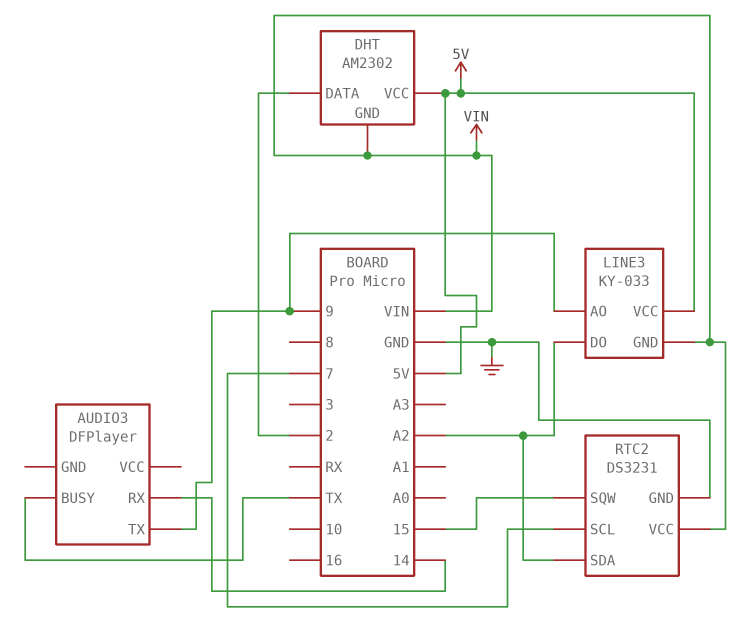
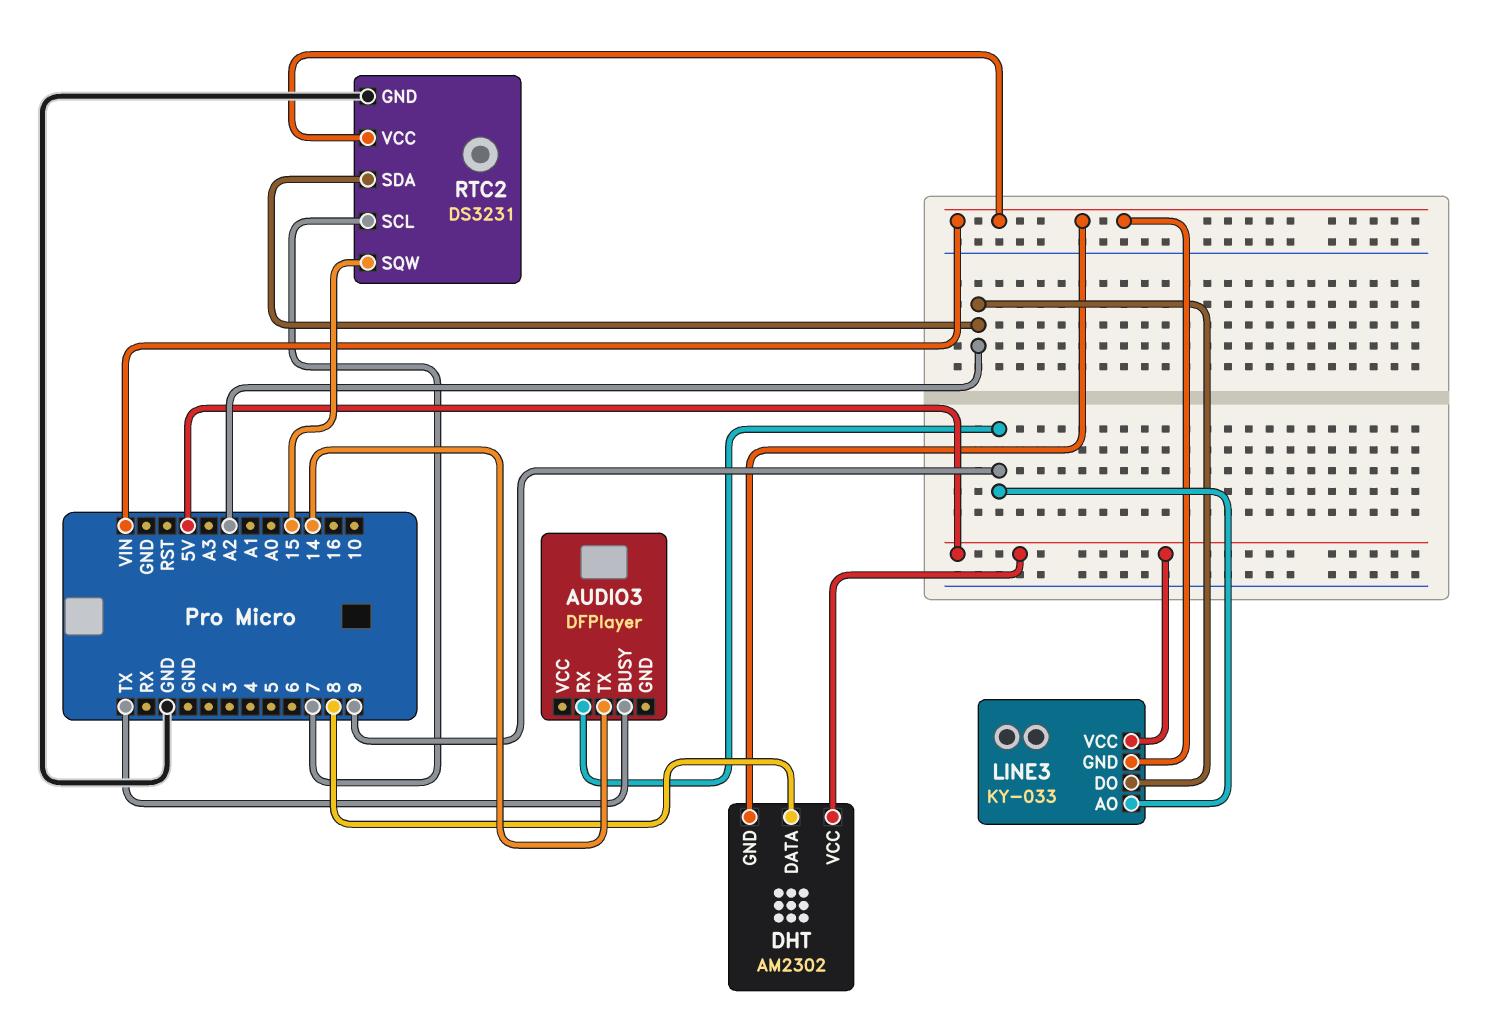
AUDIO3 pin RX: 14 -> 9
AUDIO3 pin TX: 9 -> 14
DHT pin DATA: 2 -> 8

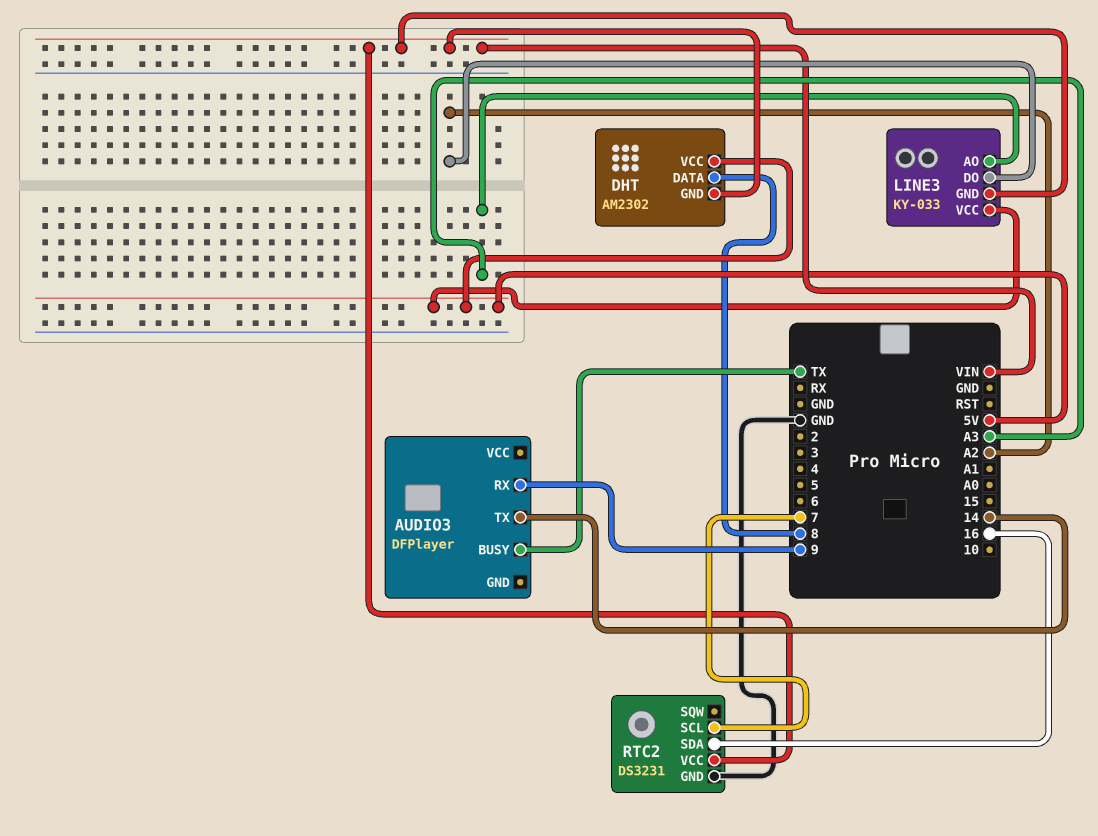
LINE3 pin AO: 9 -> A3
RTC2 pin SDA: A2 -> 16
RTC2 pin SQW: 15 -> none

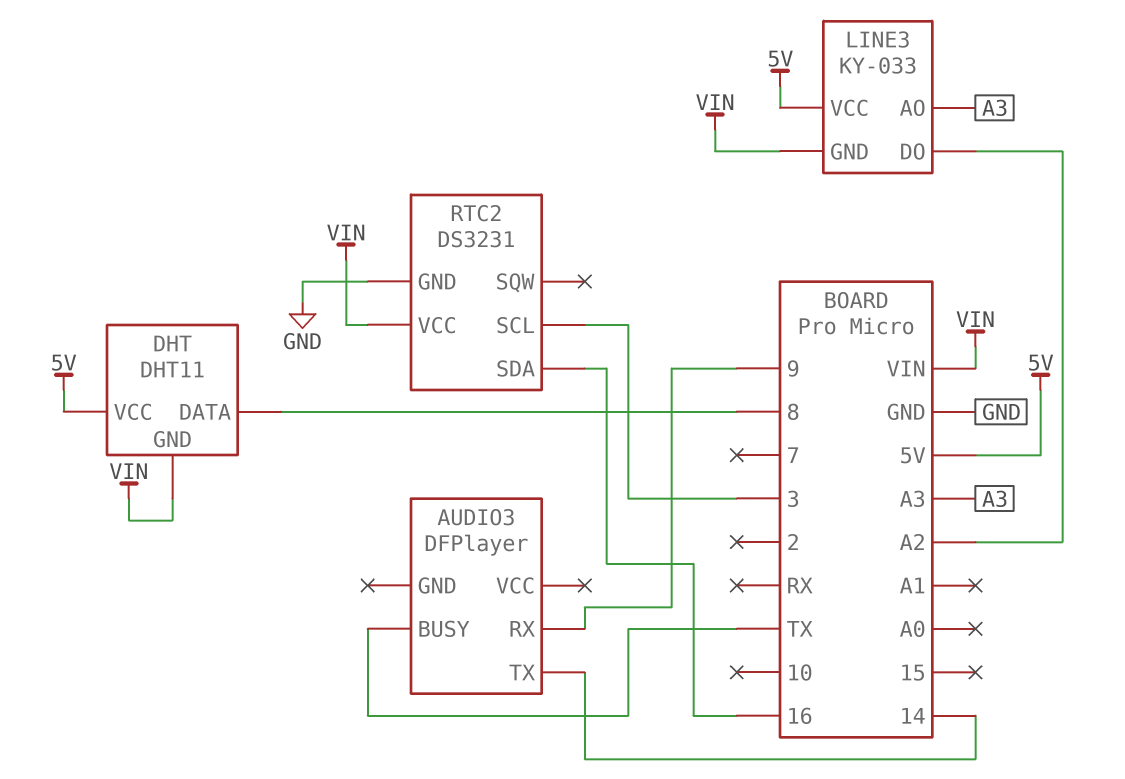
DHT: AM2302 -> DHT11
RTC2 pin SCL: 7 -> 3

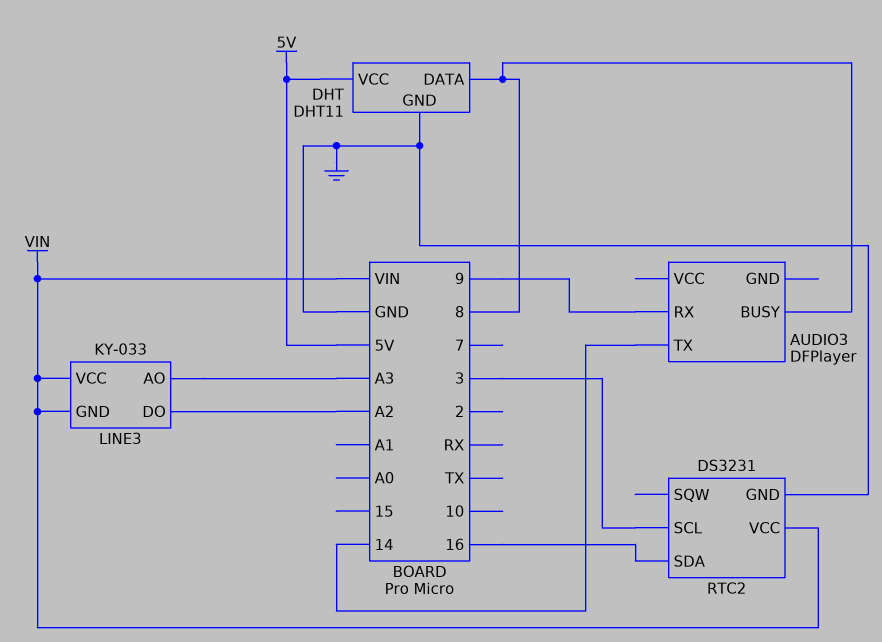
AUDIO3 pin BUSY: TX -> 8
DHT pin GND: VIN -> GND
LINE3 pin VCC: 5V -> VIN

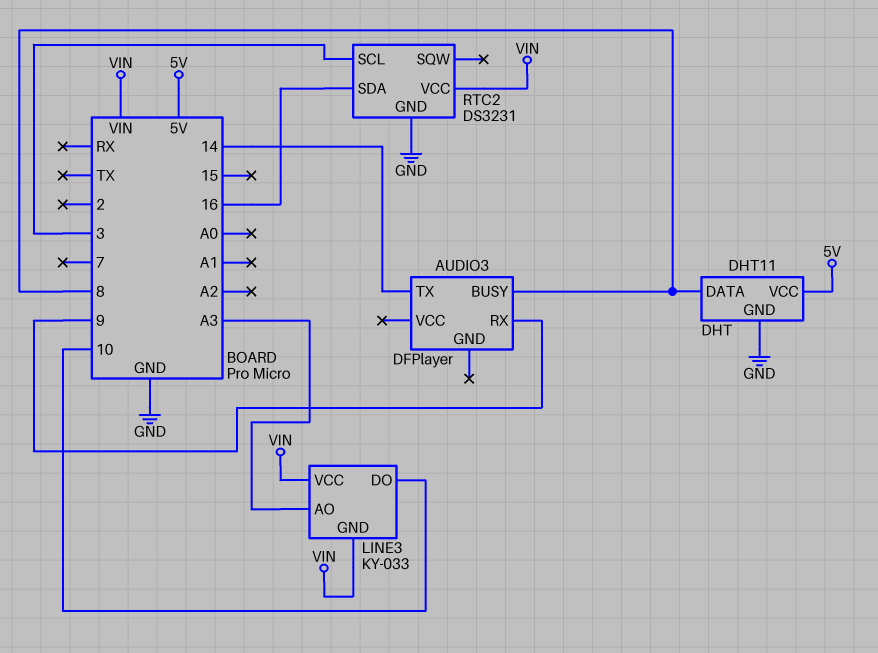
LINE3 pin DO: A2 -> 10

